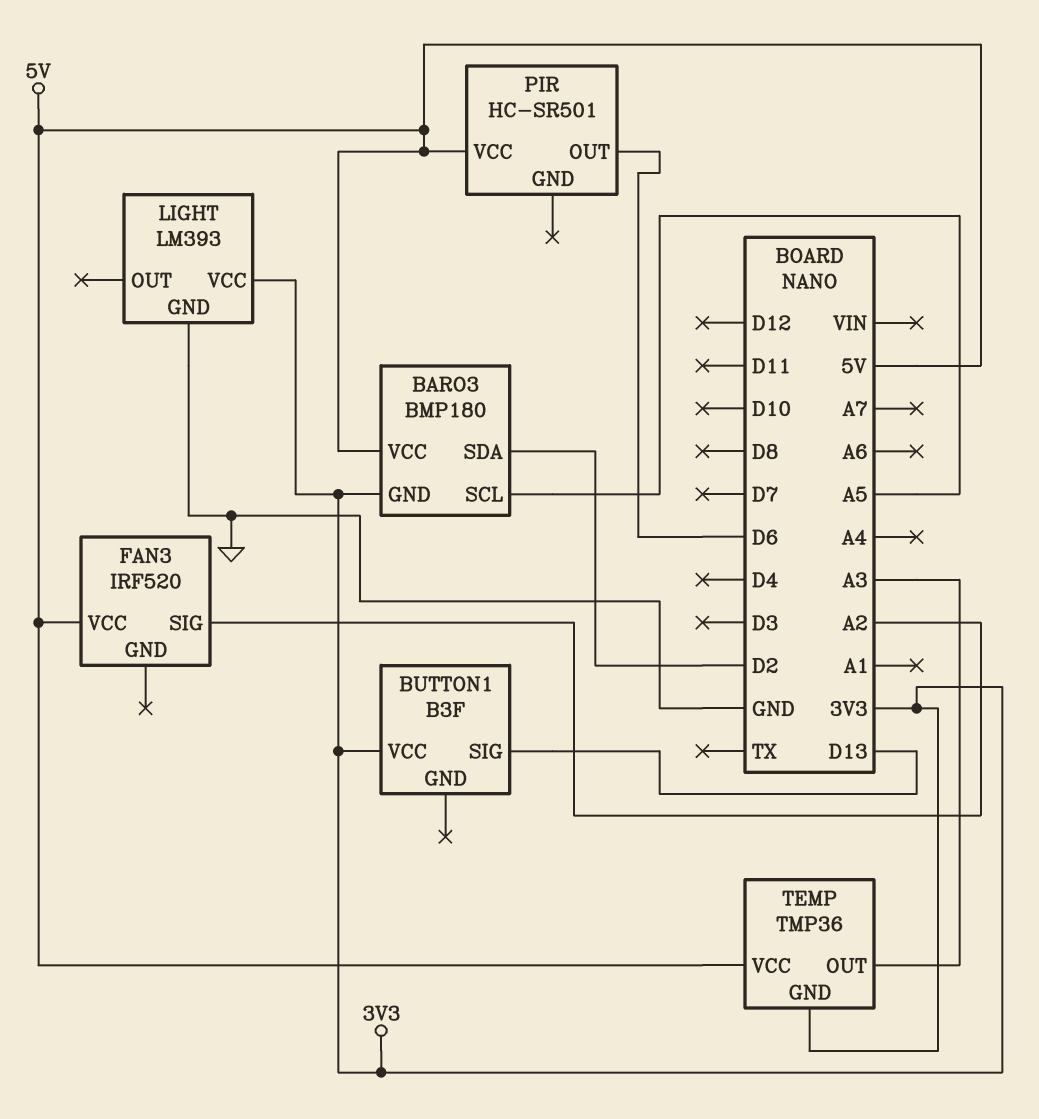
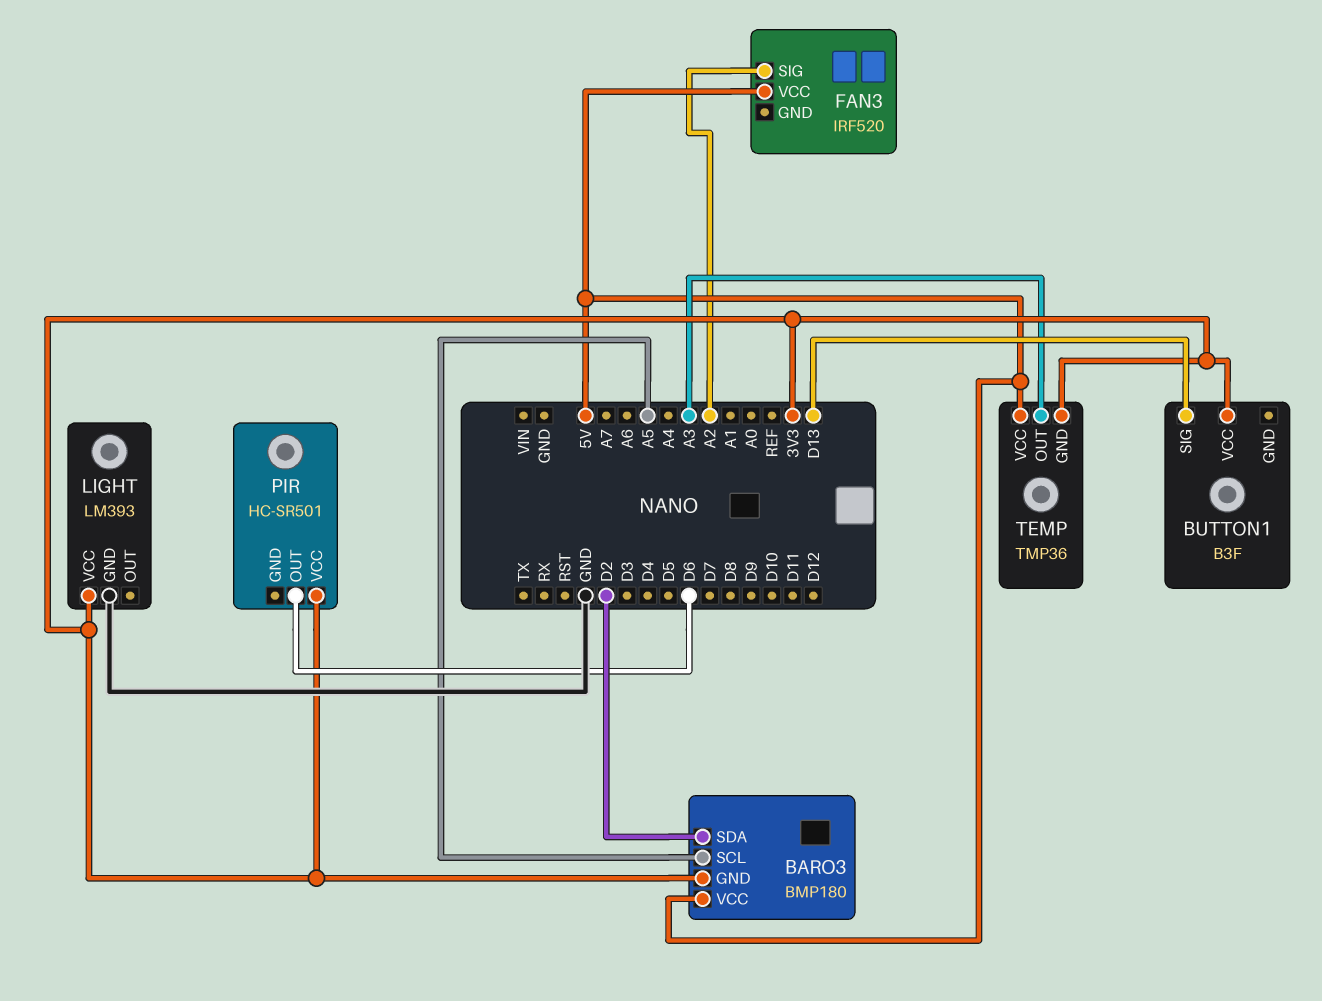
PIR pin VCC: 5V -> 3V3

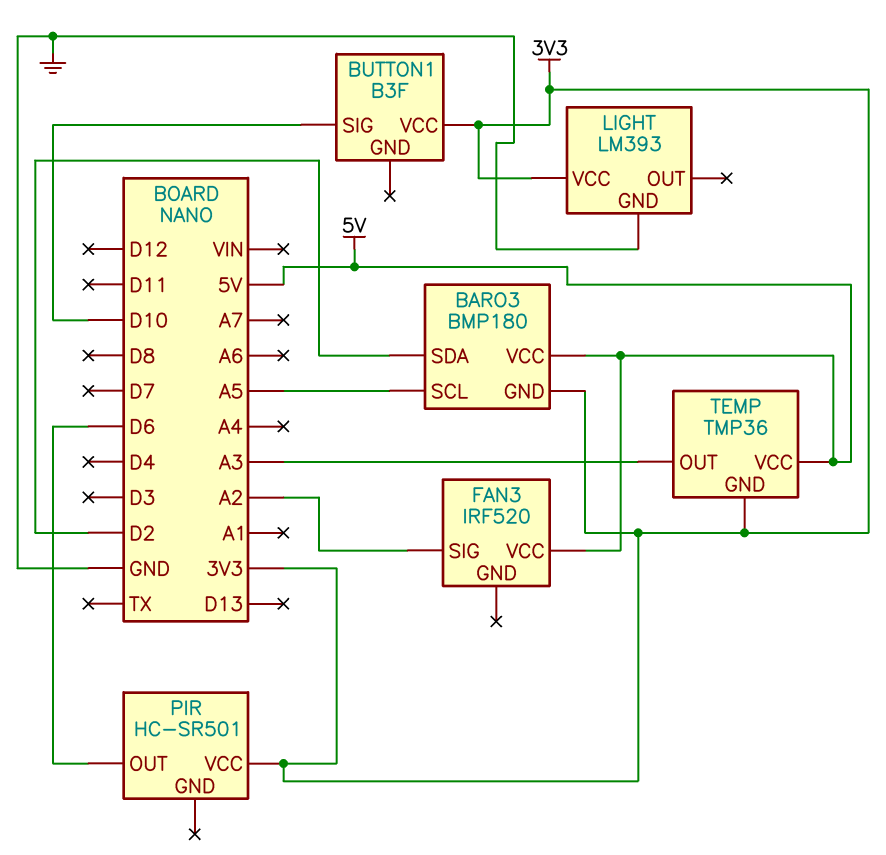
BUTTON1 pin SIG: D13 -> D10

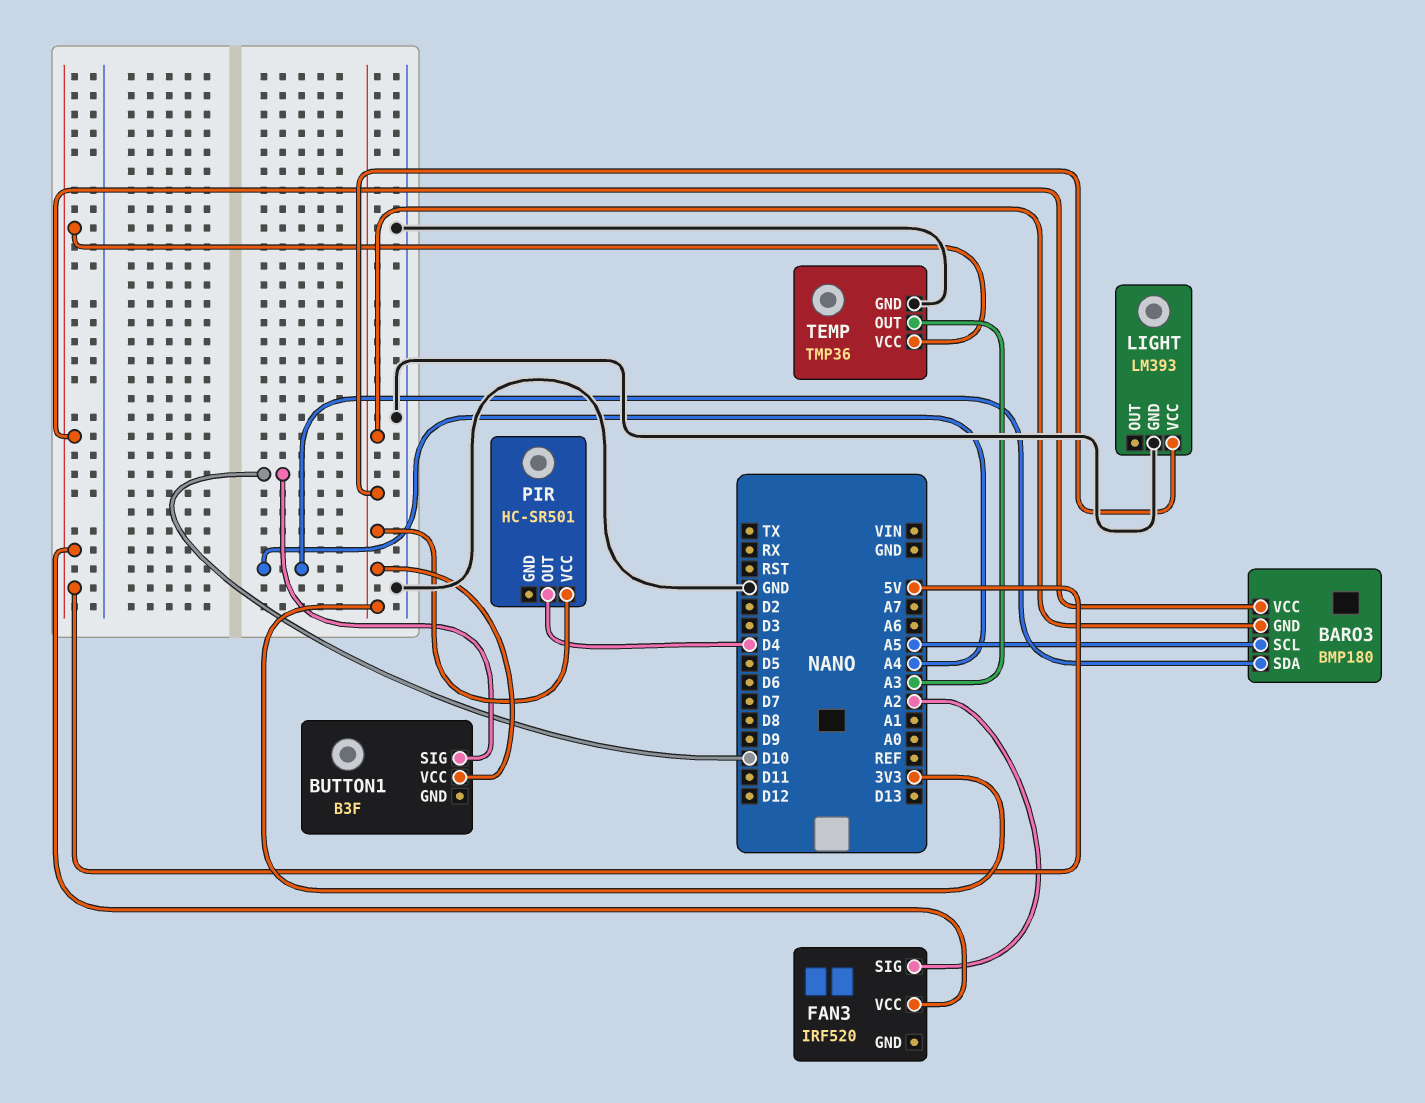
BARO3 pin SDA: D2 -> A4
PIR pin OUT: D6 -> D4
TEMP pin GND: 3V3 -> GND

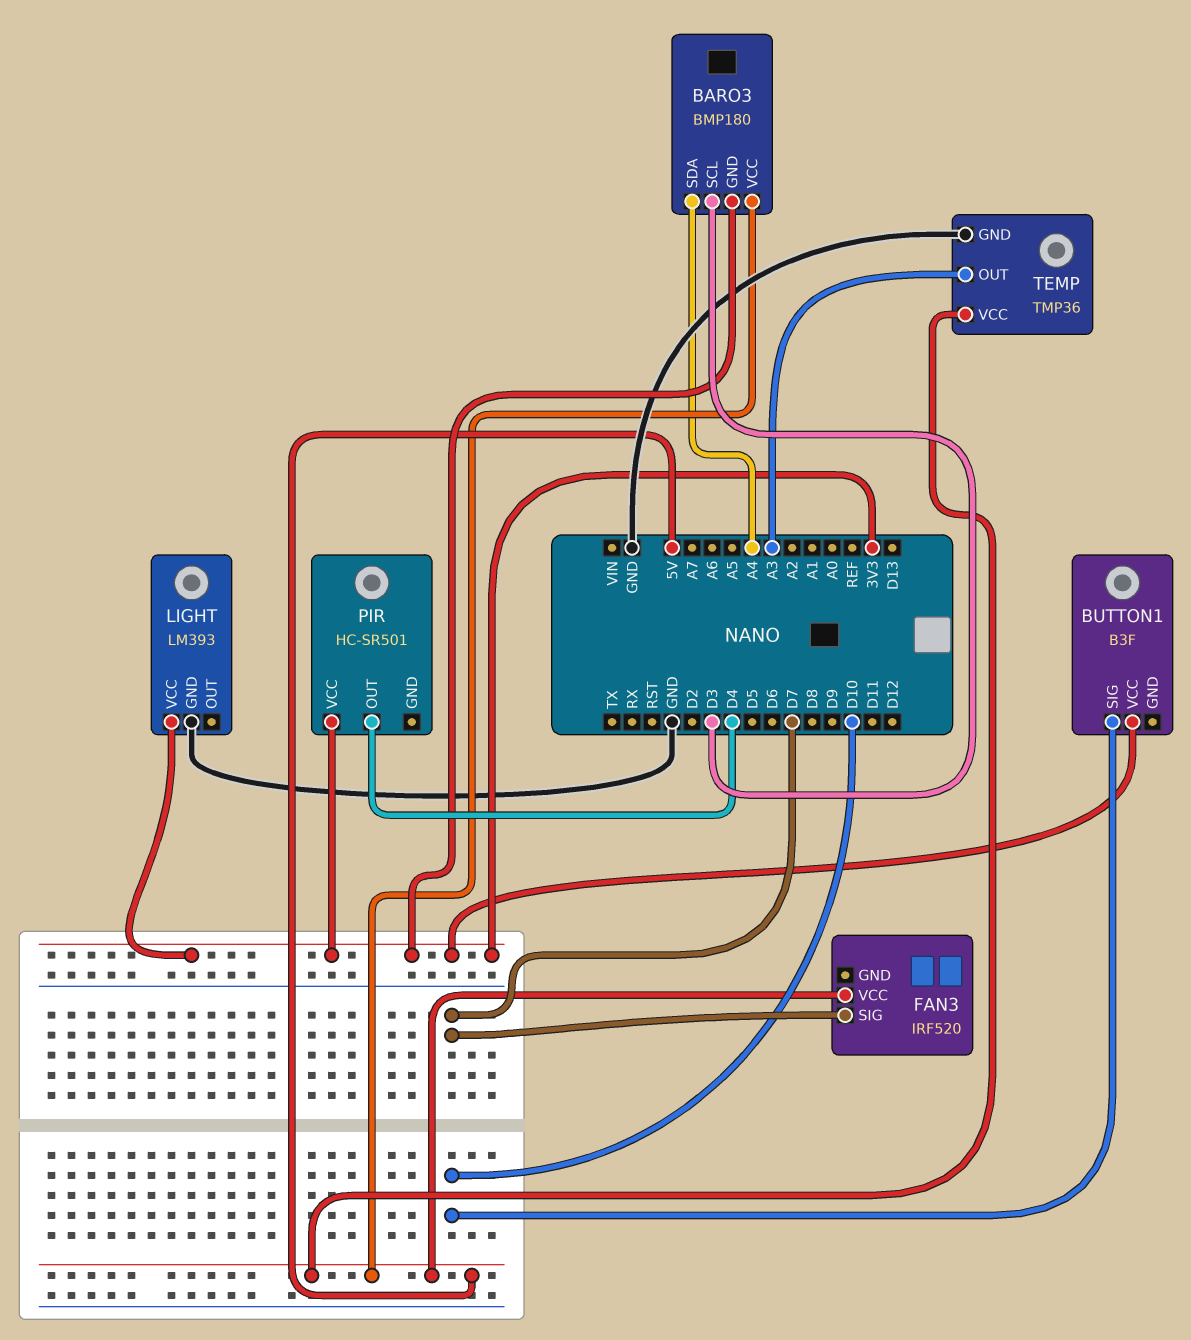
BARO3 pin SCL: A5 -> D3
FAN3 pin SIG: A2 -> D7

